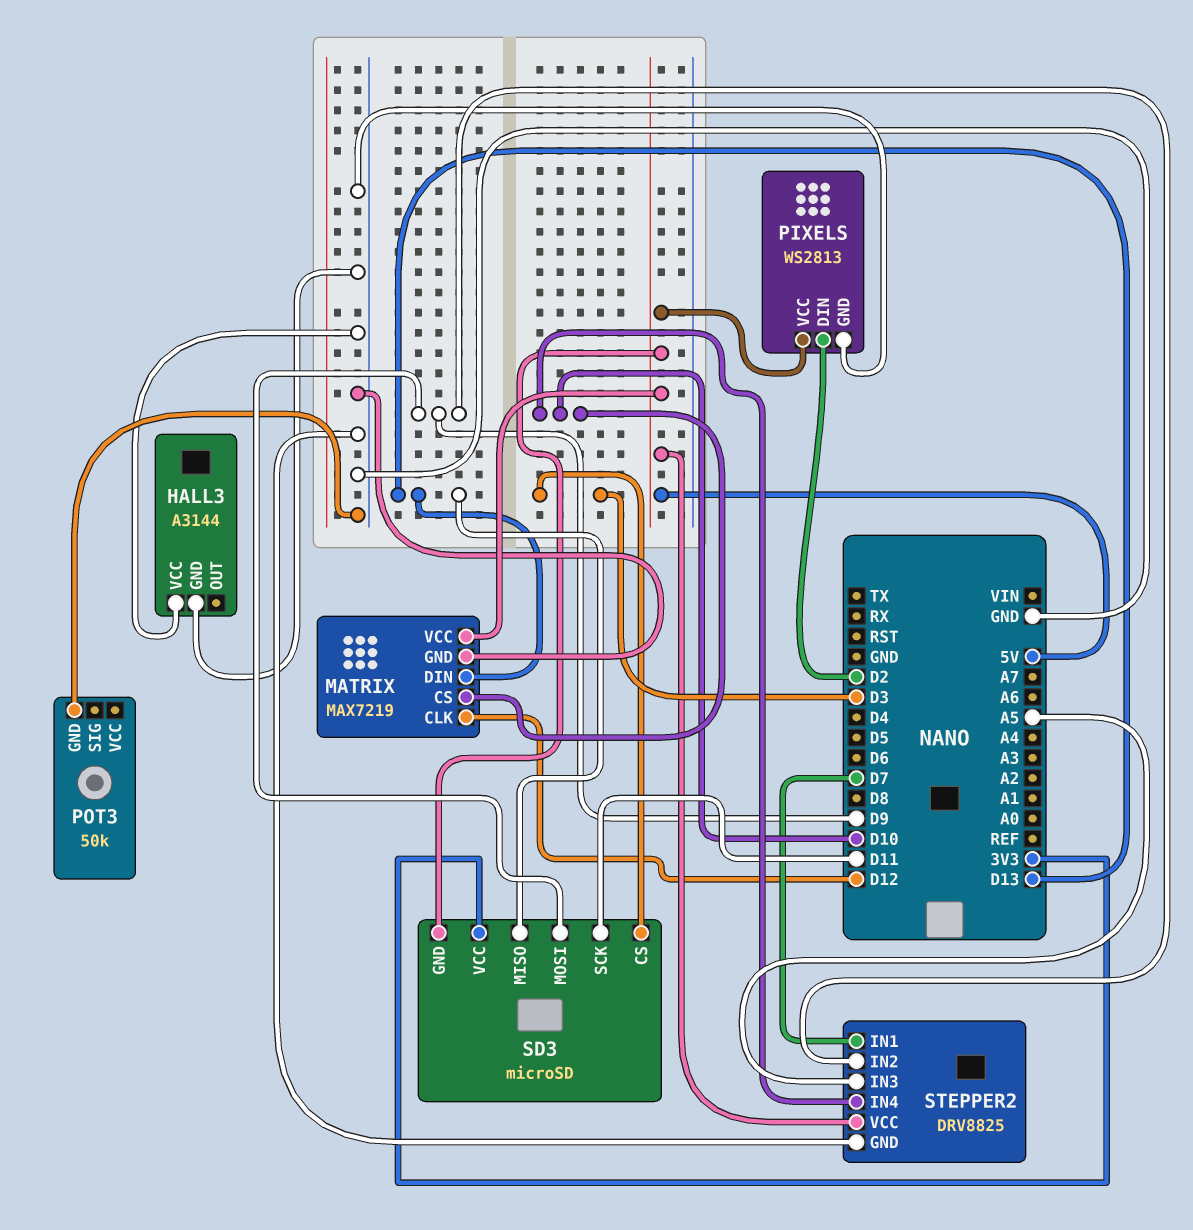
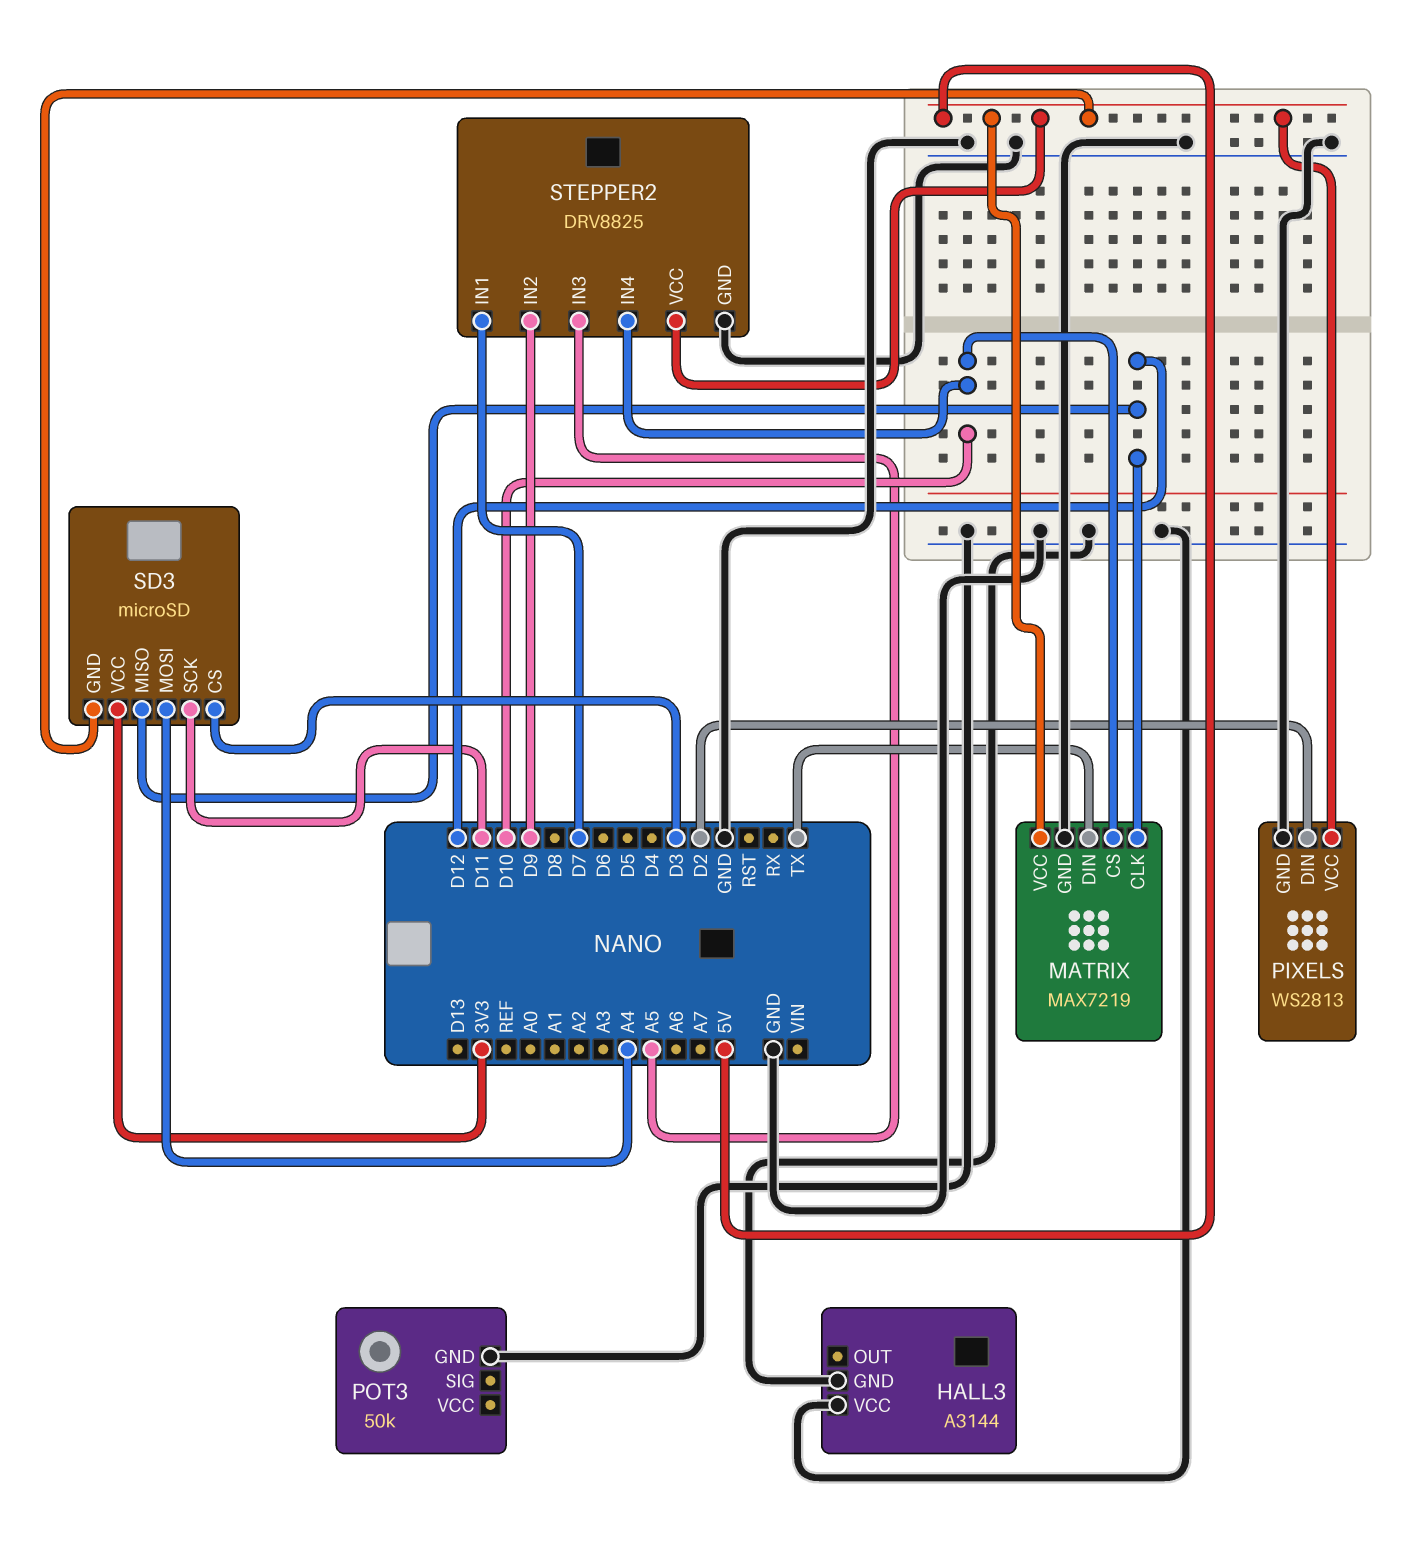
MATRIX pin DIN: D13 -> TX
SD3 pin MISO: D13 -> D12
SD3 pin MOSI: D9 -> A4

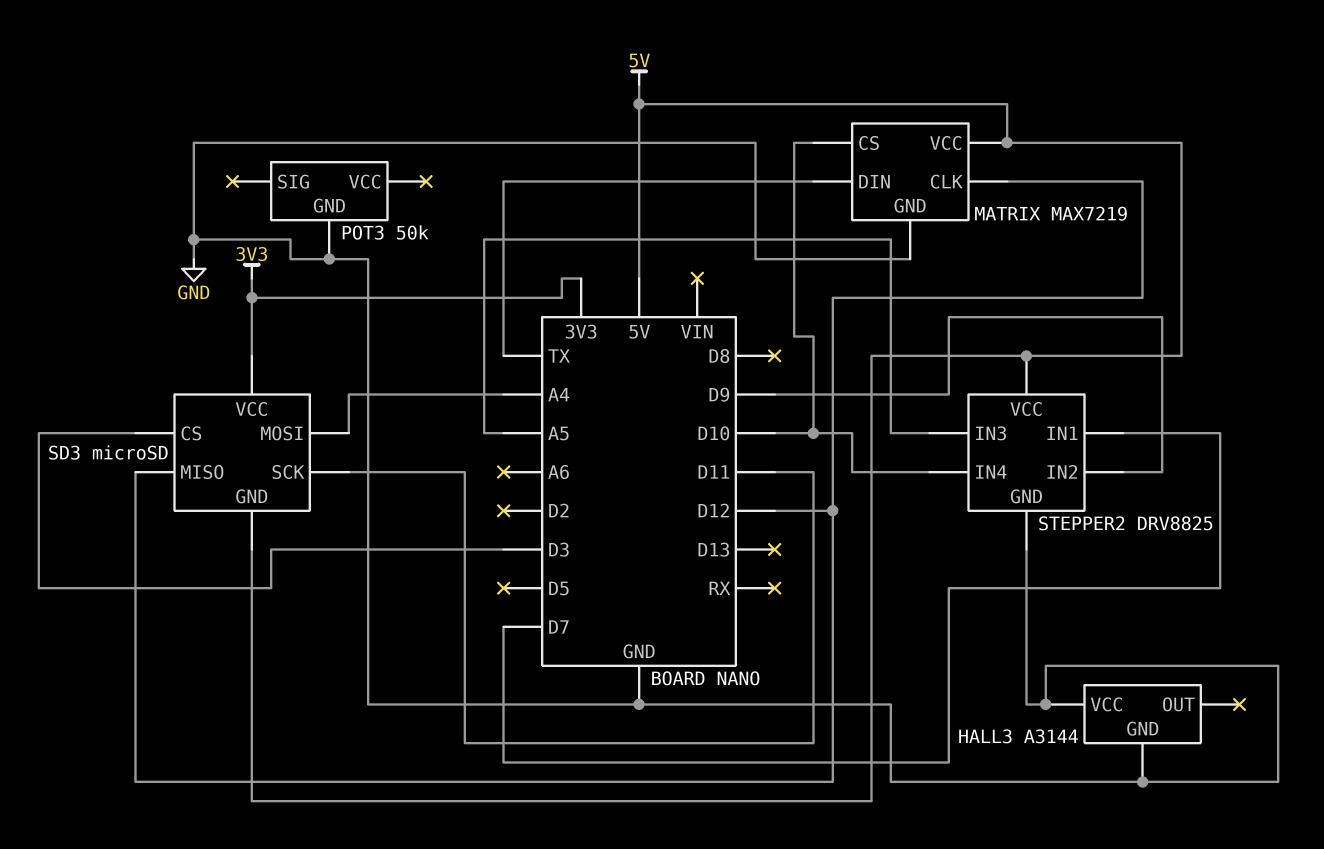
PIXELS: WS2813 -> none
PIXELS pin DIN: D2 -> none
PIXELS pin GND: GND -> none
PIXELS pin VCC: 5V -> none

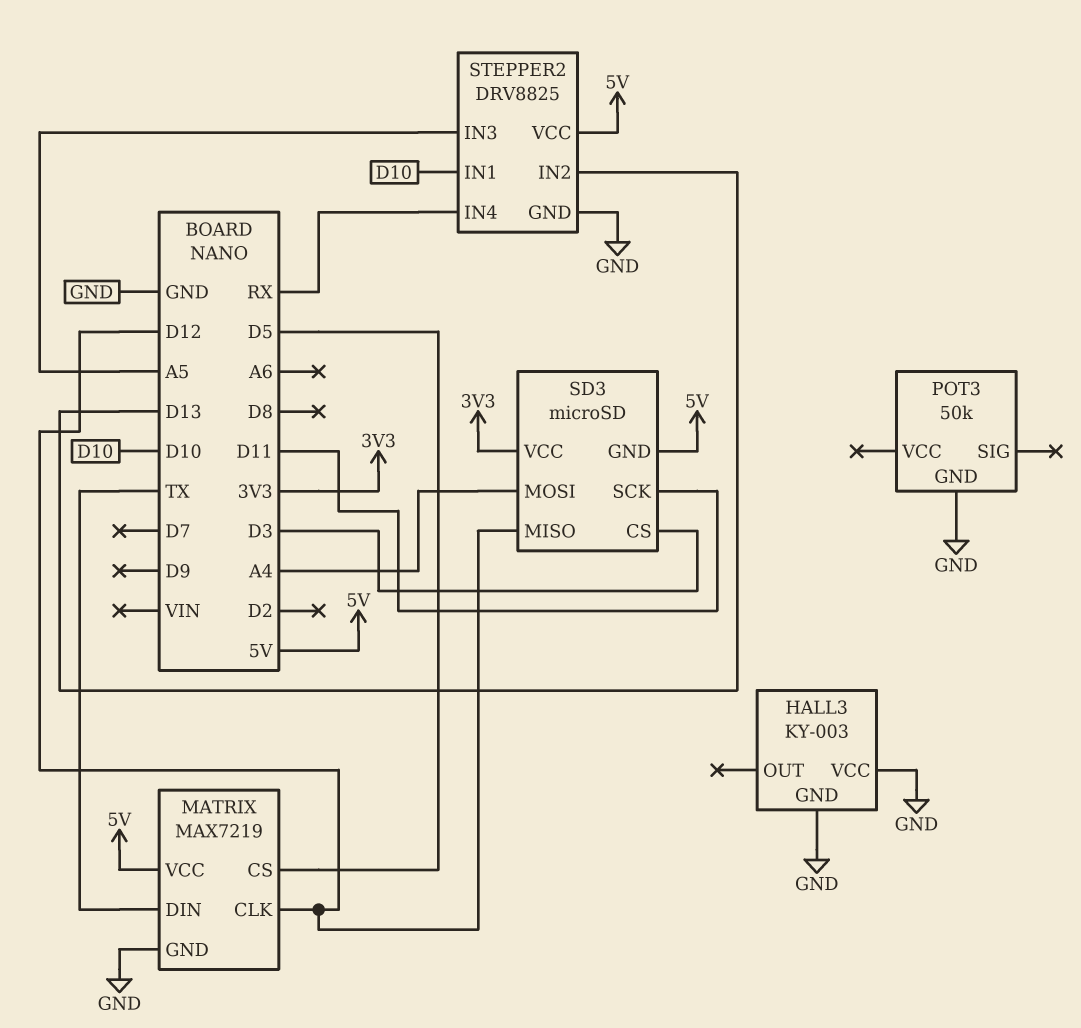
HALL3: A3144 -> KY-003
MATRIX pin CS: D10 -> D5
STEPPER2 pin IN1: D7 -> D10
STEPPER2 pin IN2: D9 -> D13
STEPPER2 pin IN4: D10 -> RX

